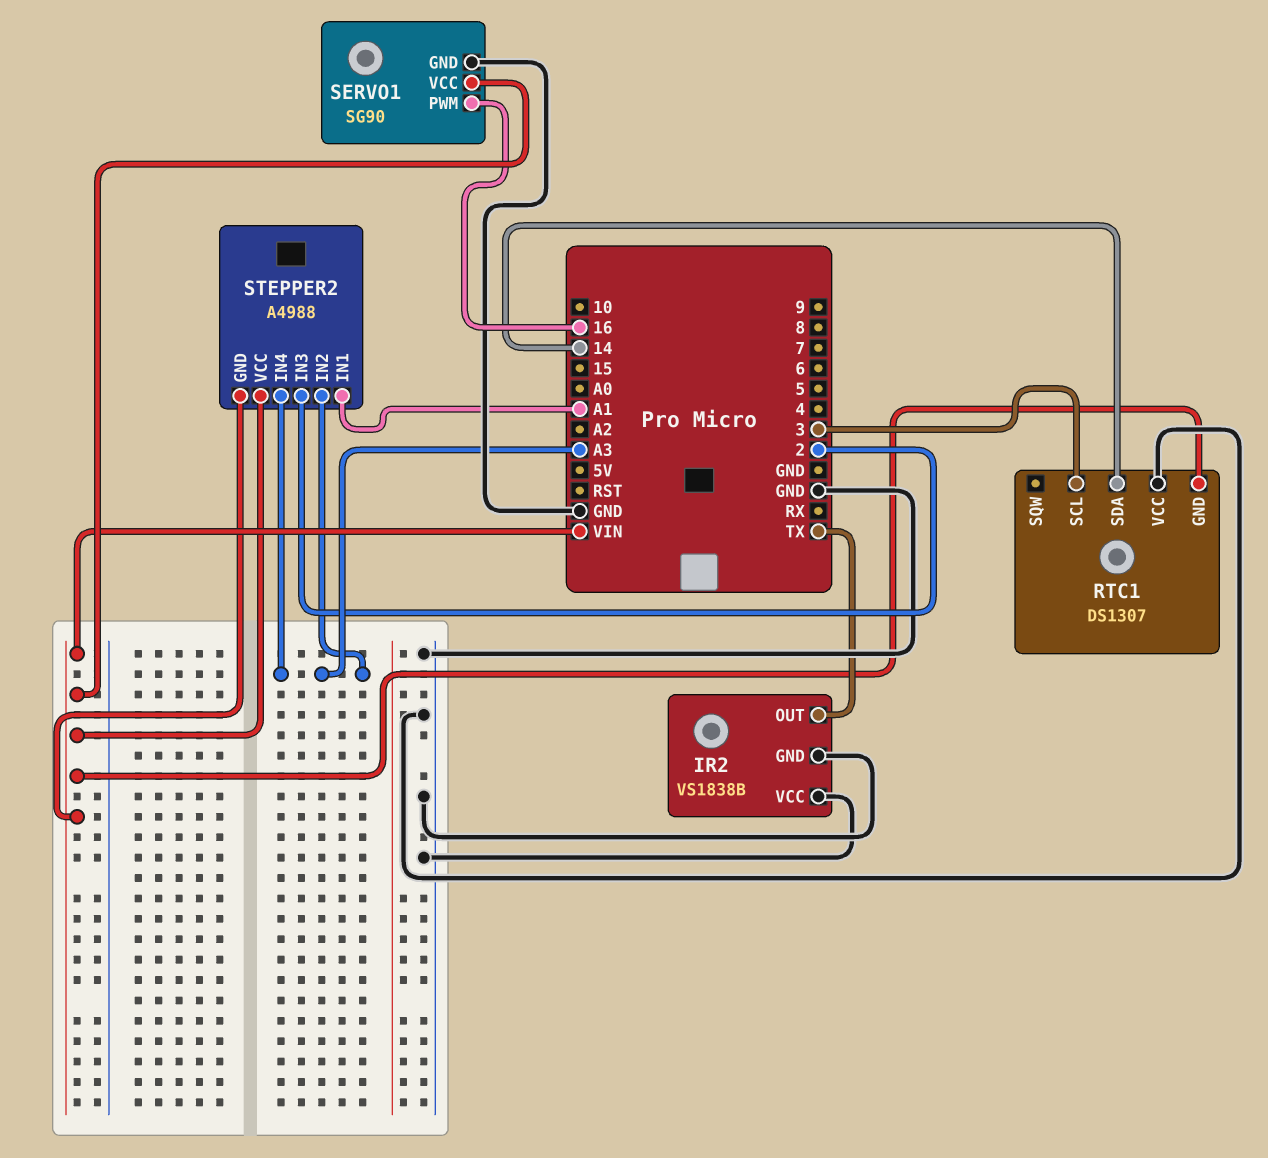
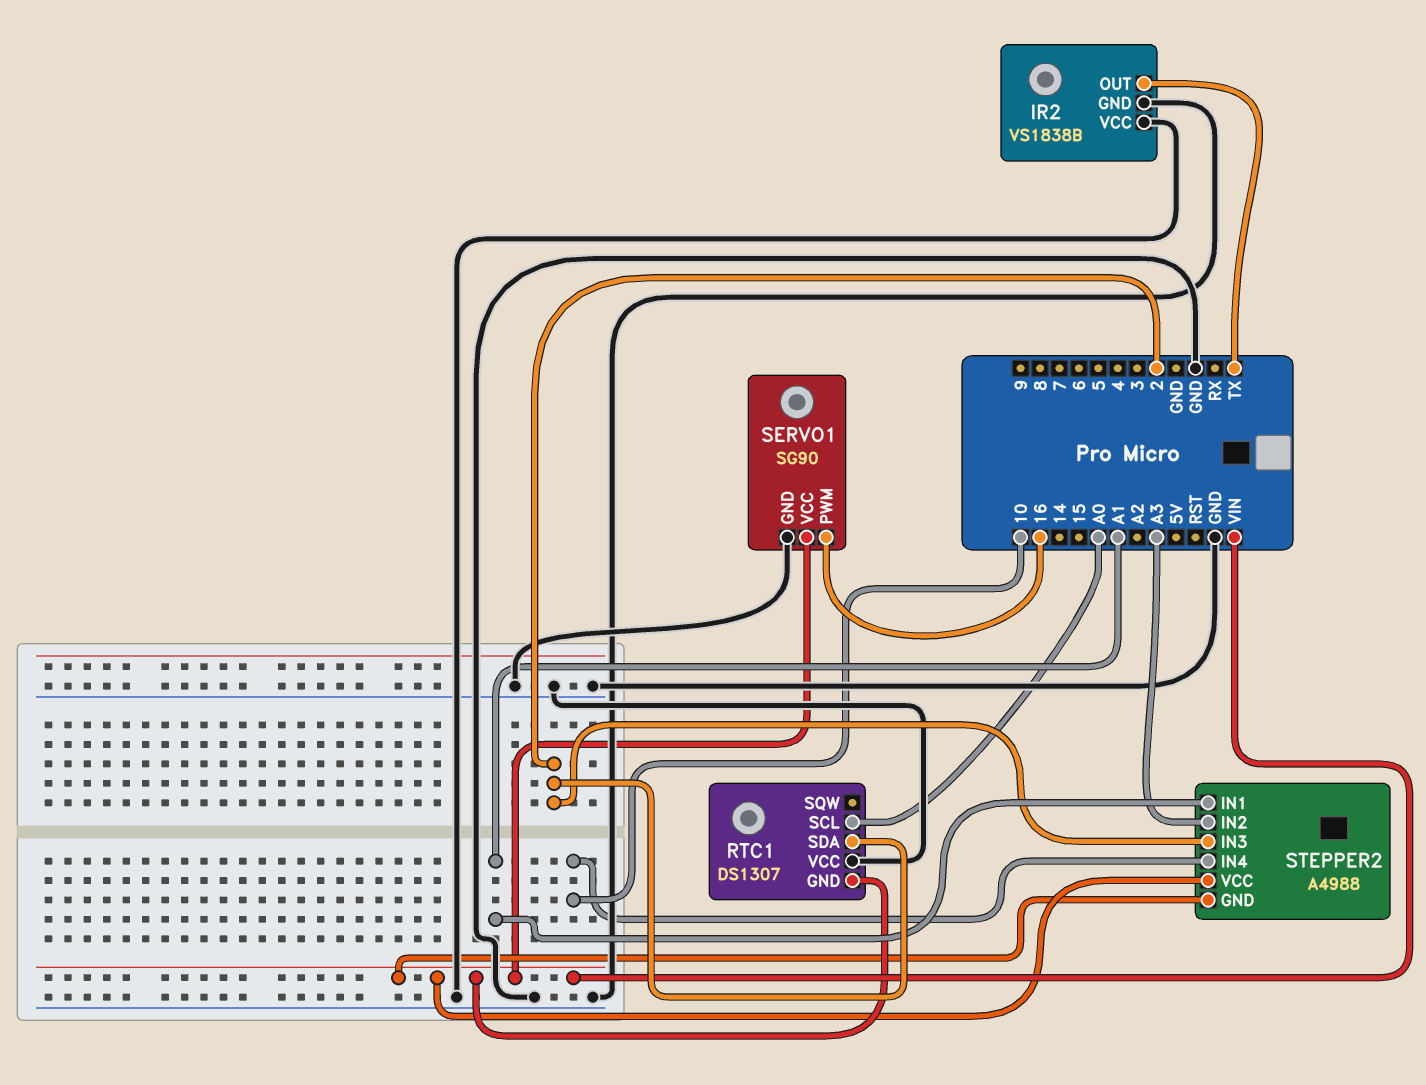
RTC1 pin SCL: 3 -> A0
RTC1 pin SDA: 14 -> 2
STEPPER2 pin IN4: A3 -> 10

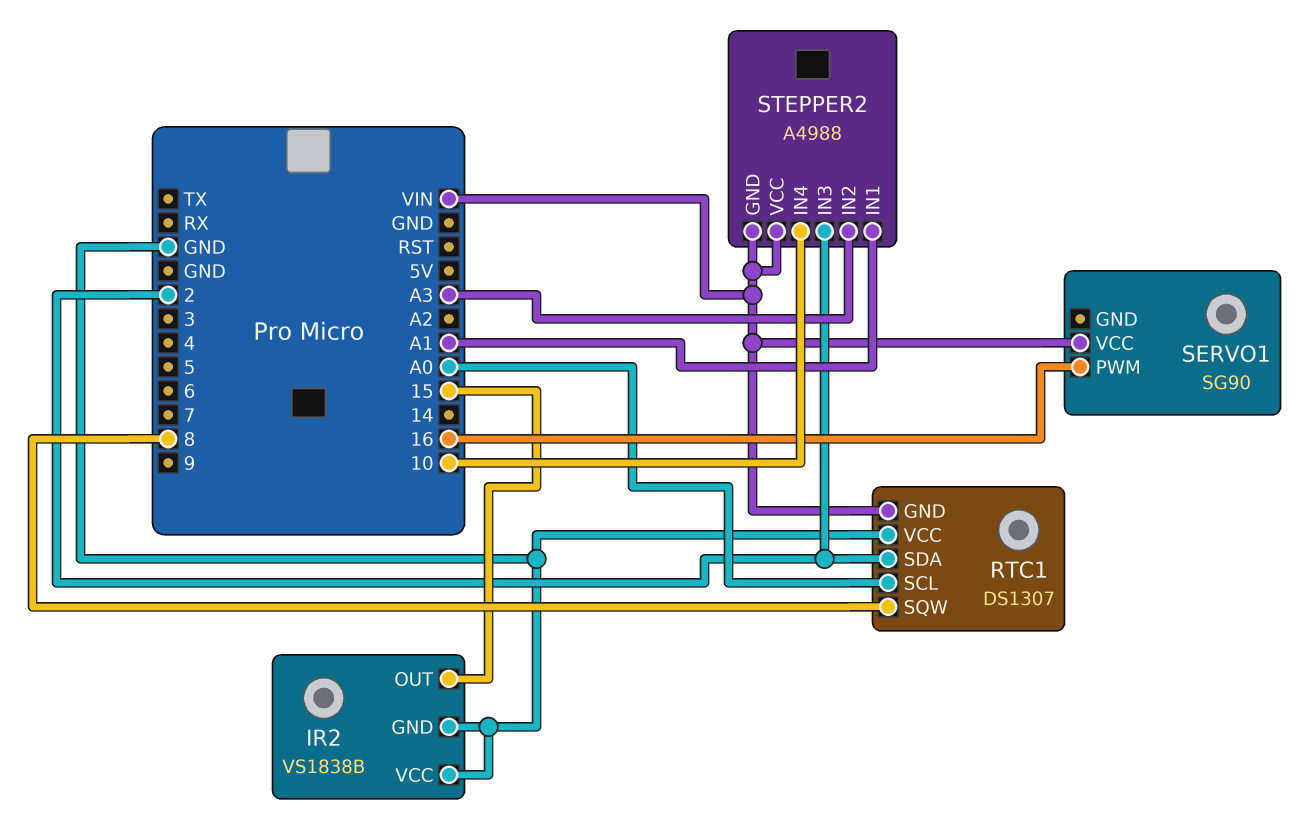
IR2 pin OUT: TX -> 15
RTC1 pin SQW: none -> 8
SERVO1 pin GND: GND -> none

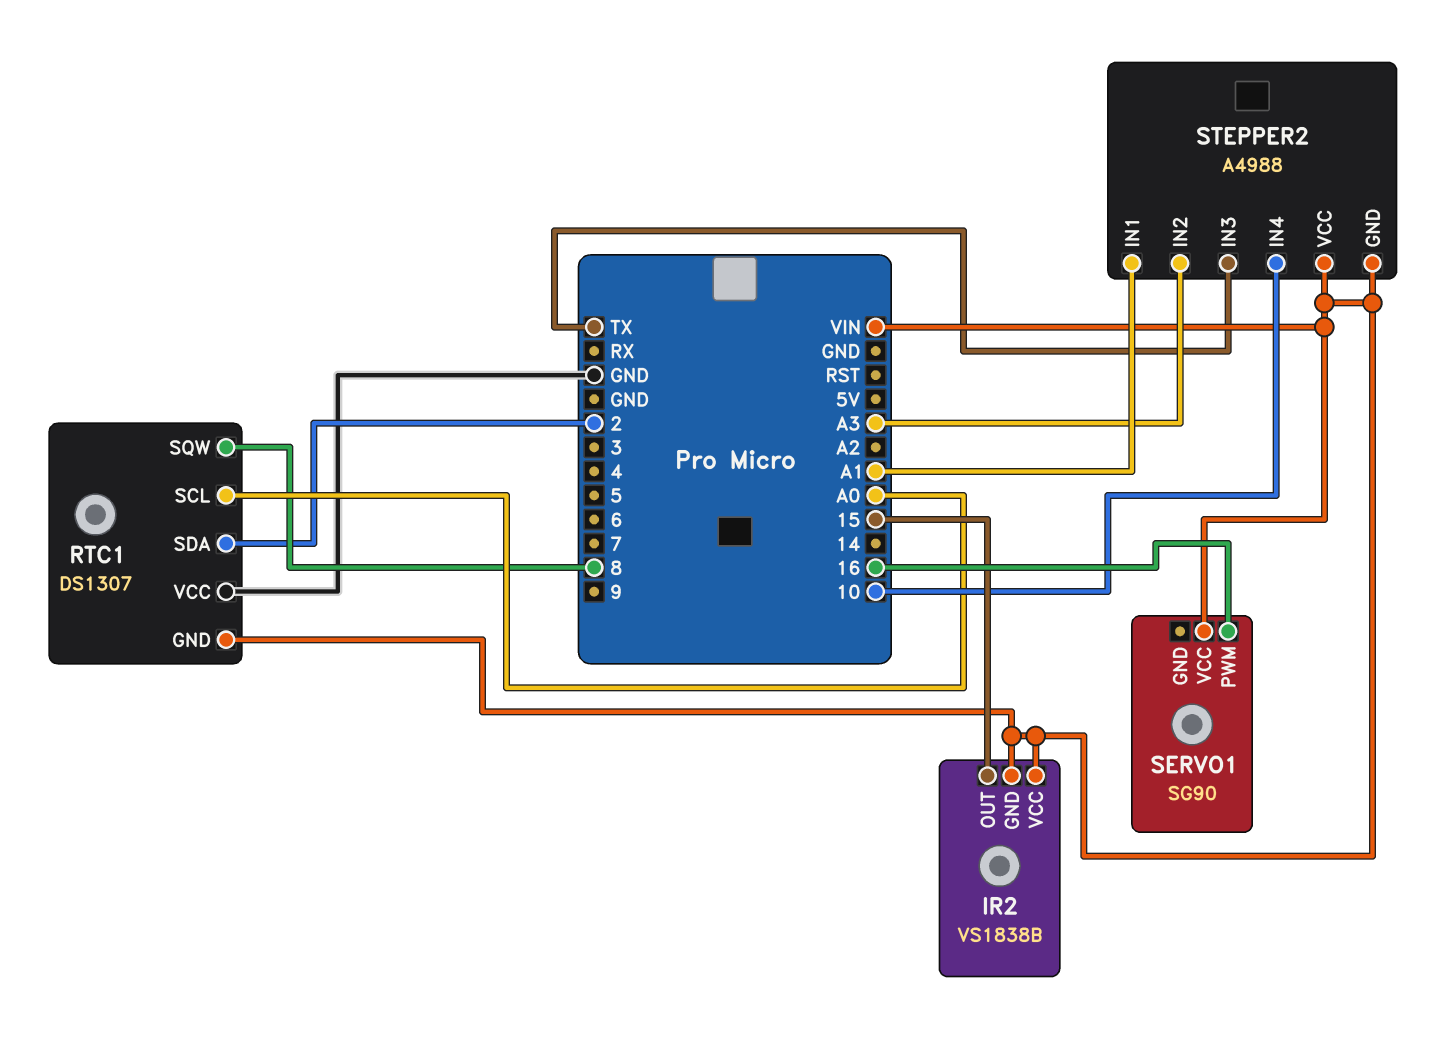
IR2 pin GND: GND -> VIN
IR2 pin VCC: GND -> VIN
STEPPER2 pin IN3: 2 -> TX

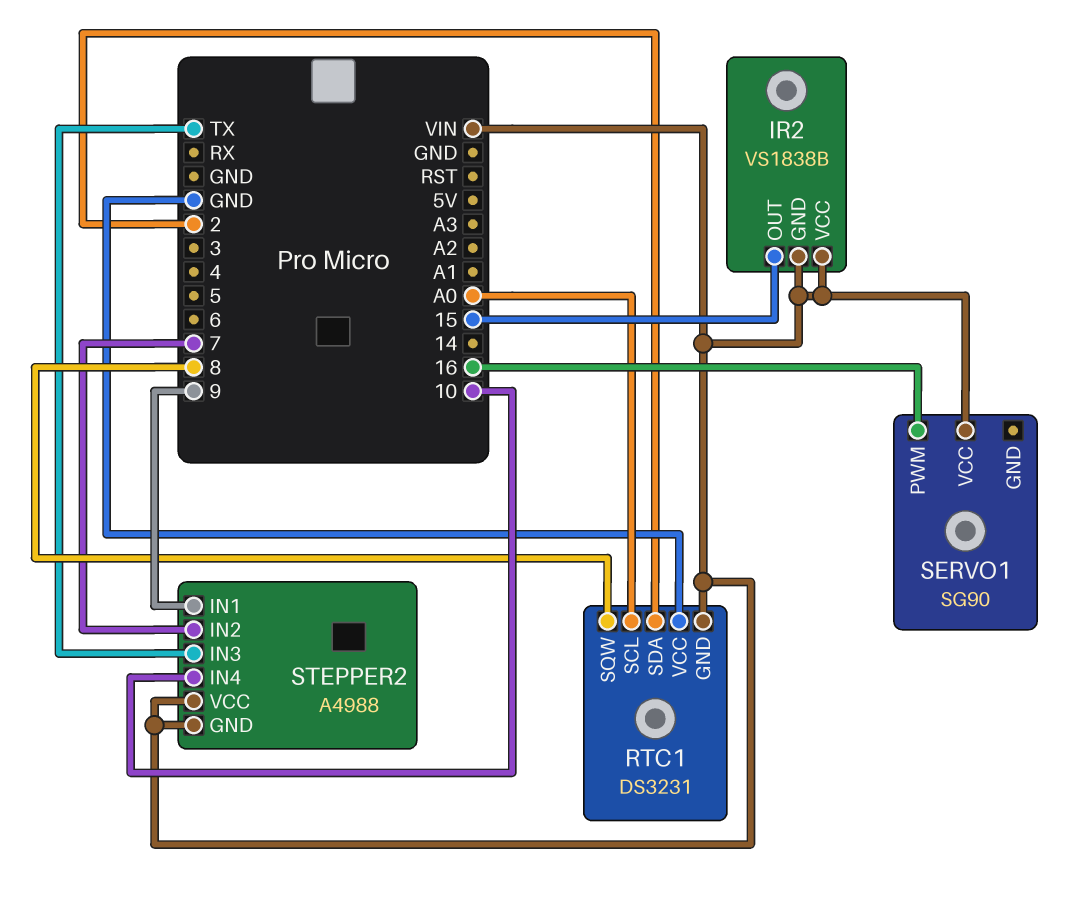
RTC1: DS1307 -> DS3231
STEPPER2 pin IN1: A1 -> 9
STEPPER2 pin IN2: A3 -> 7

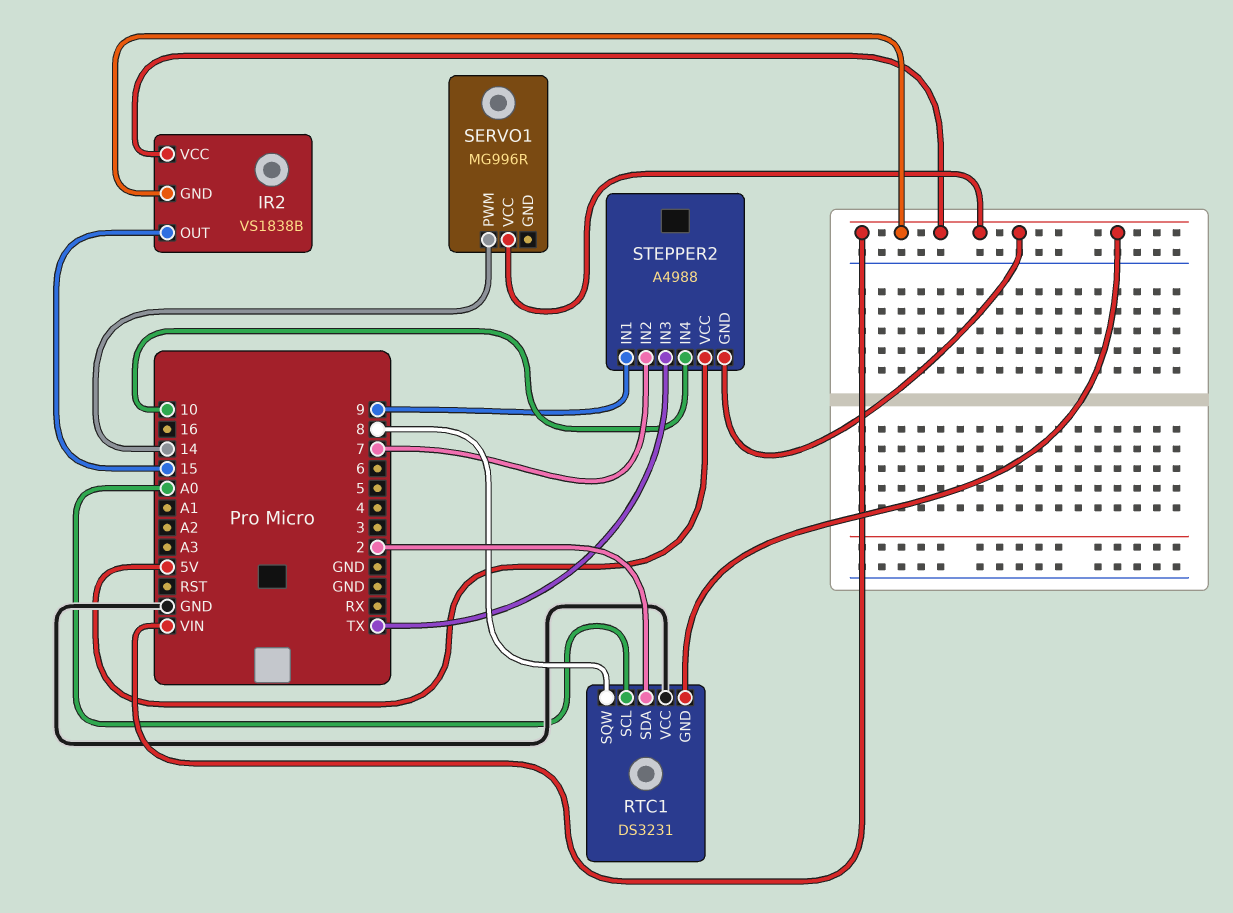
SERVO1: SG90 -> MG996R
SERVO1 pin PWM: 16 -> 14
STEPPER2 pin VCC: VIN -> 5V

